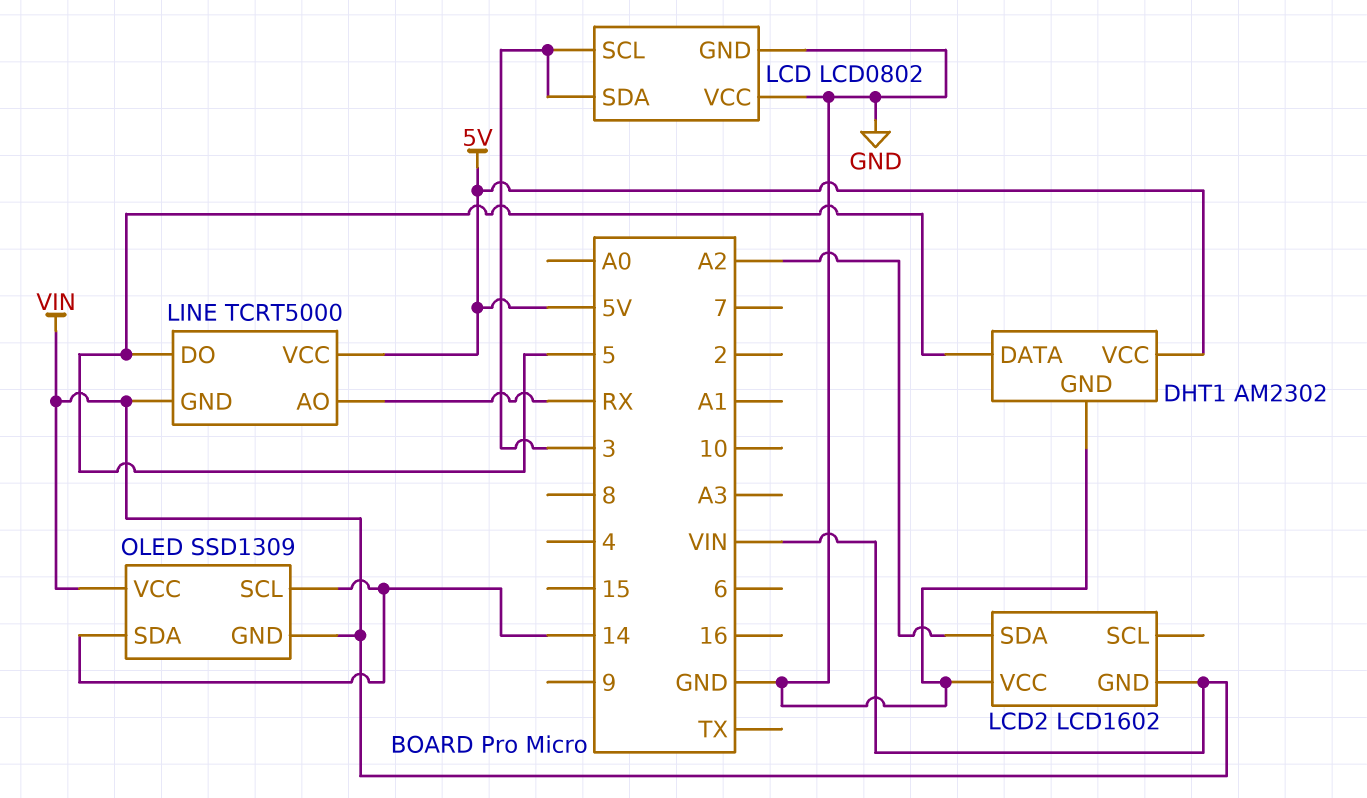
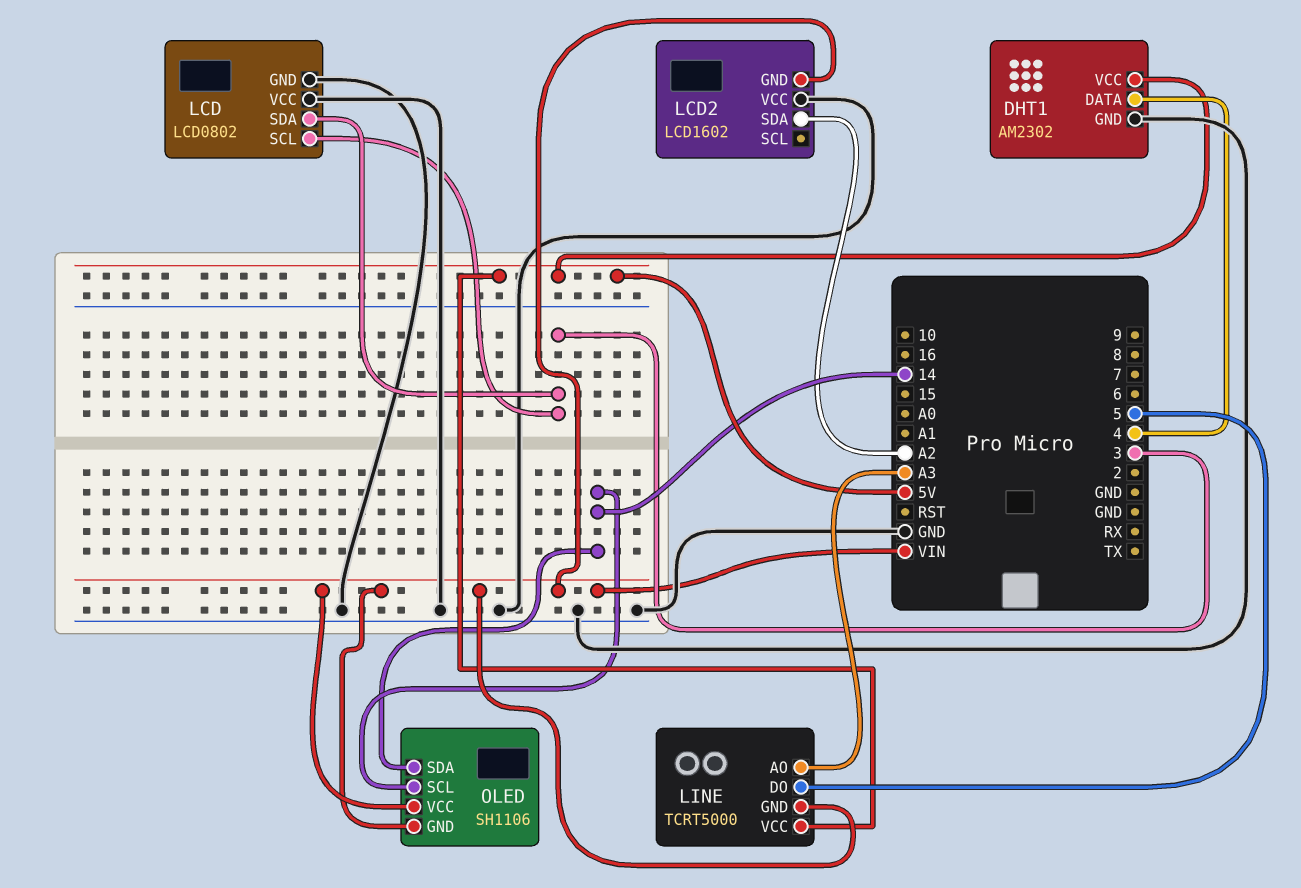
DHT1 pin DATA: 5 -> 4
LINE pin AO: RX -> A3
OLED: SSD1309 -> SH1106

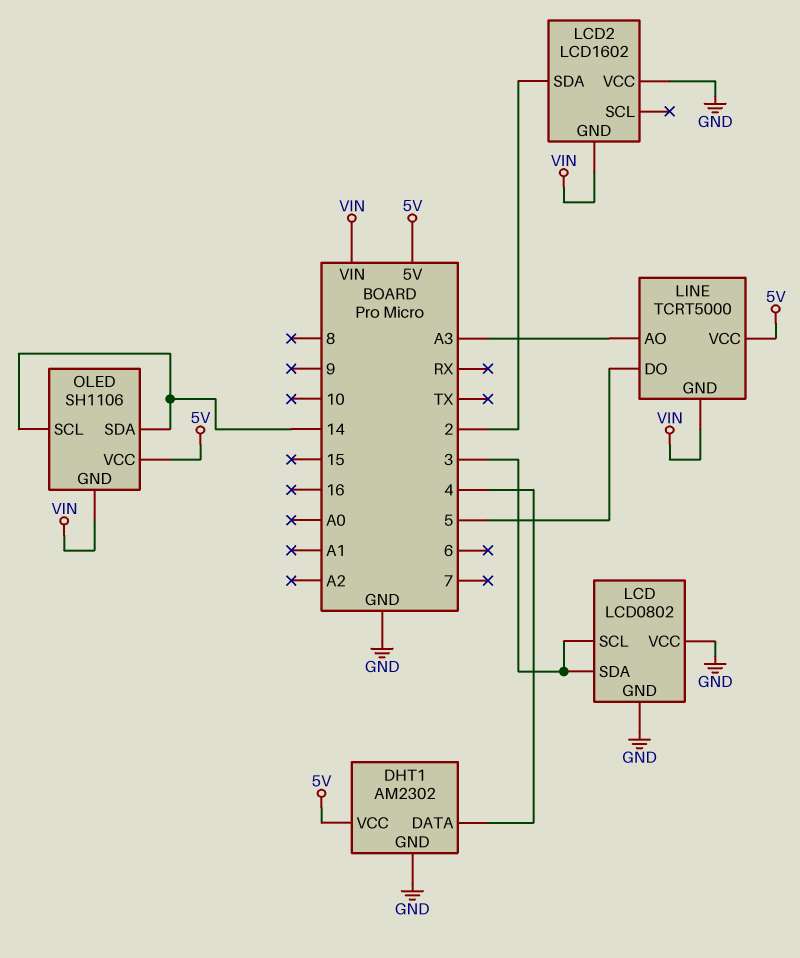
LCD2 pin SDA: A2 -> 2
OLED pin VCC: VIN -> 5V

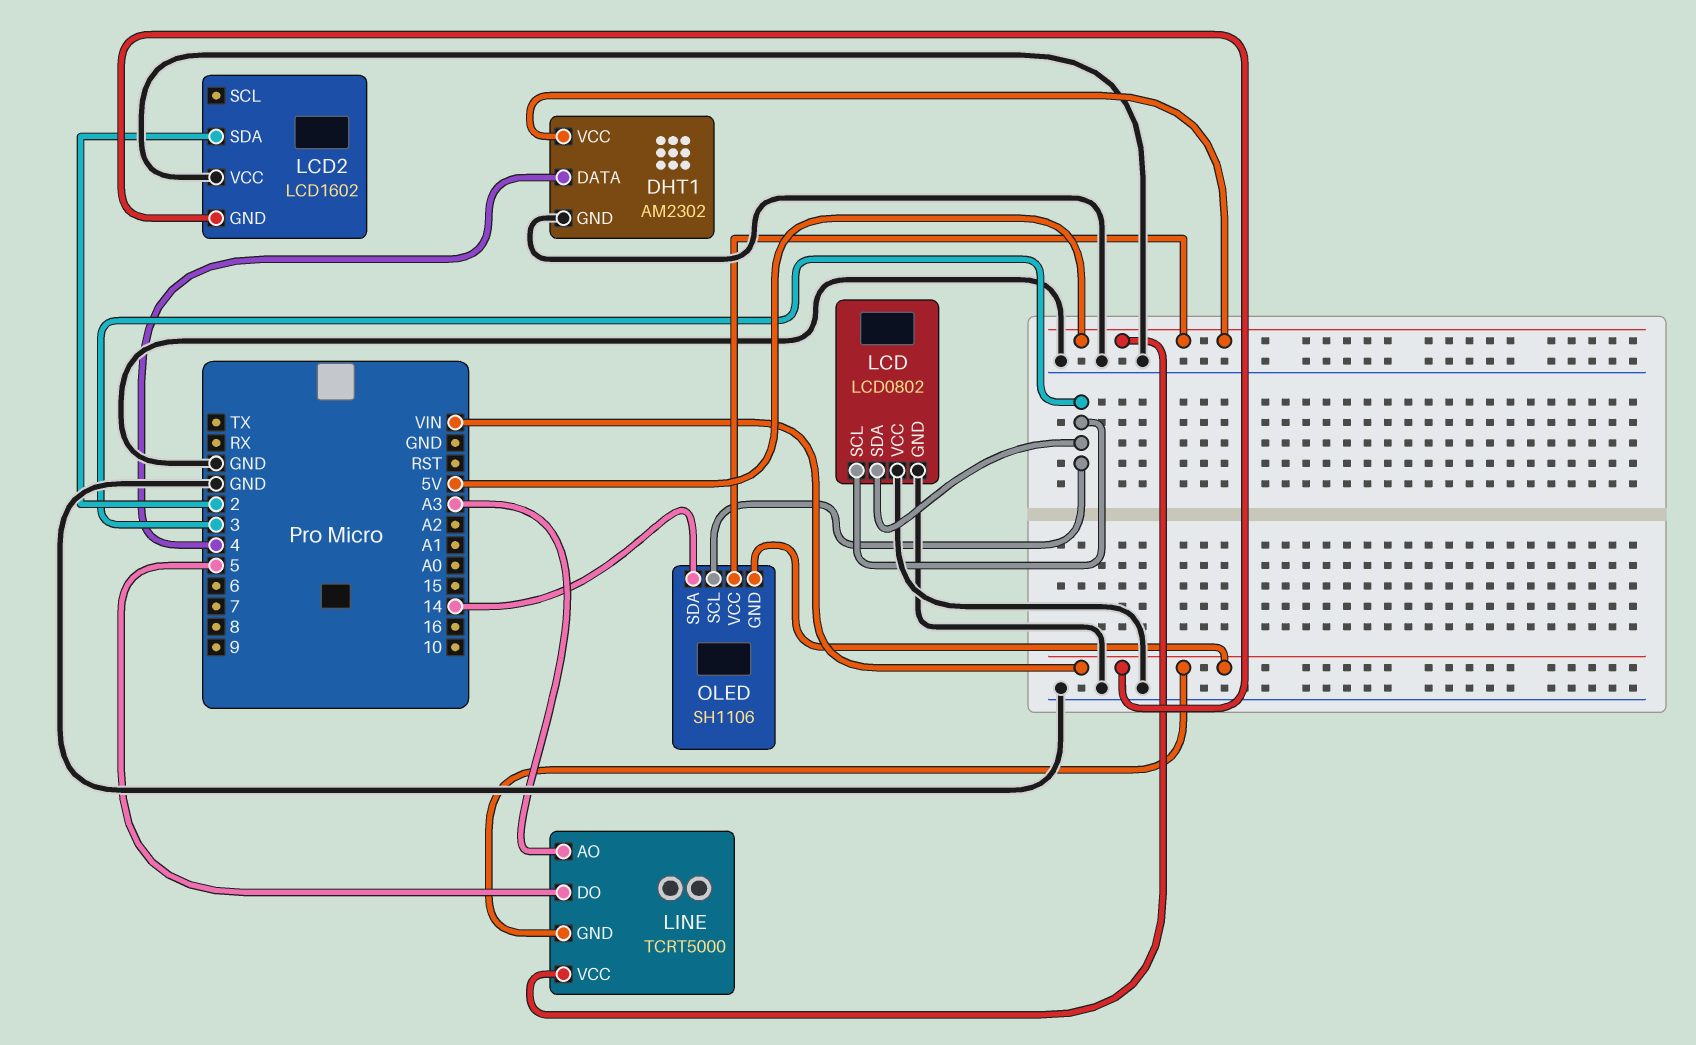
OLED pin SCL: 14 -> 3

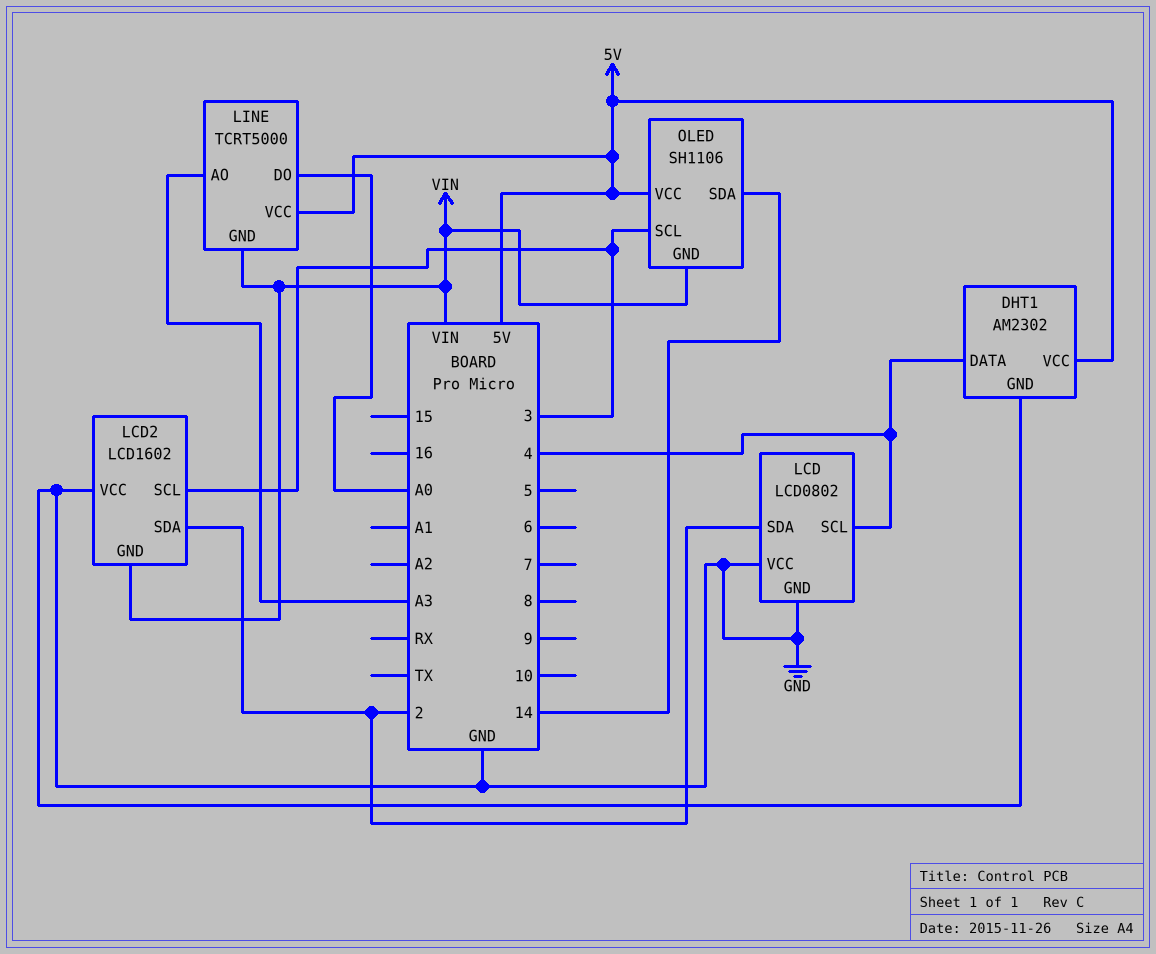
LCD pin SCL: 3 -> 4
LCD pin SDA: 3 -> 2
LCD2 pin SCL: none -> 3
LINE pin DO: 5 -> A0

